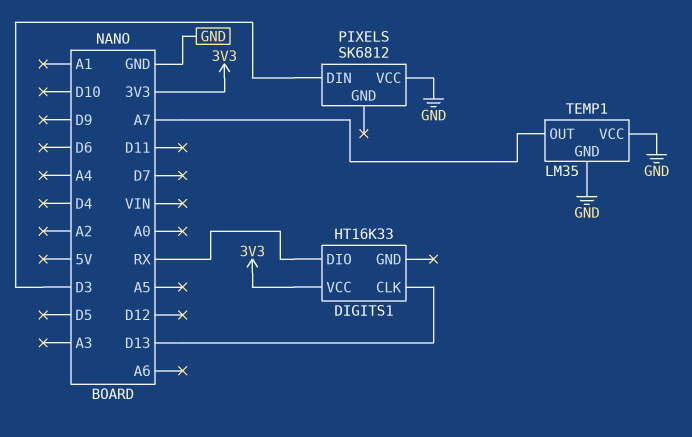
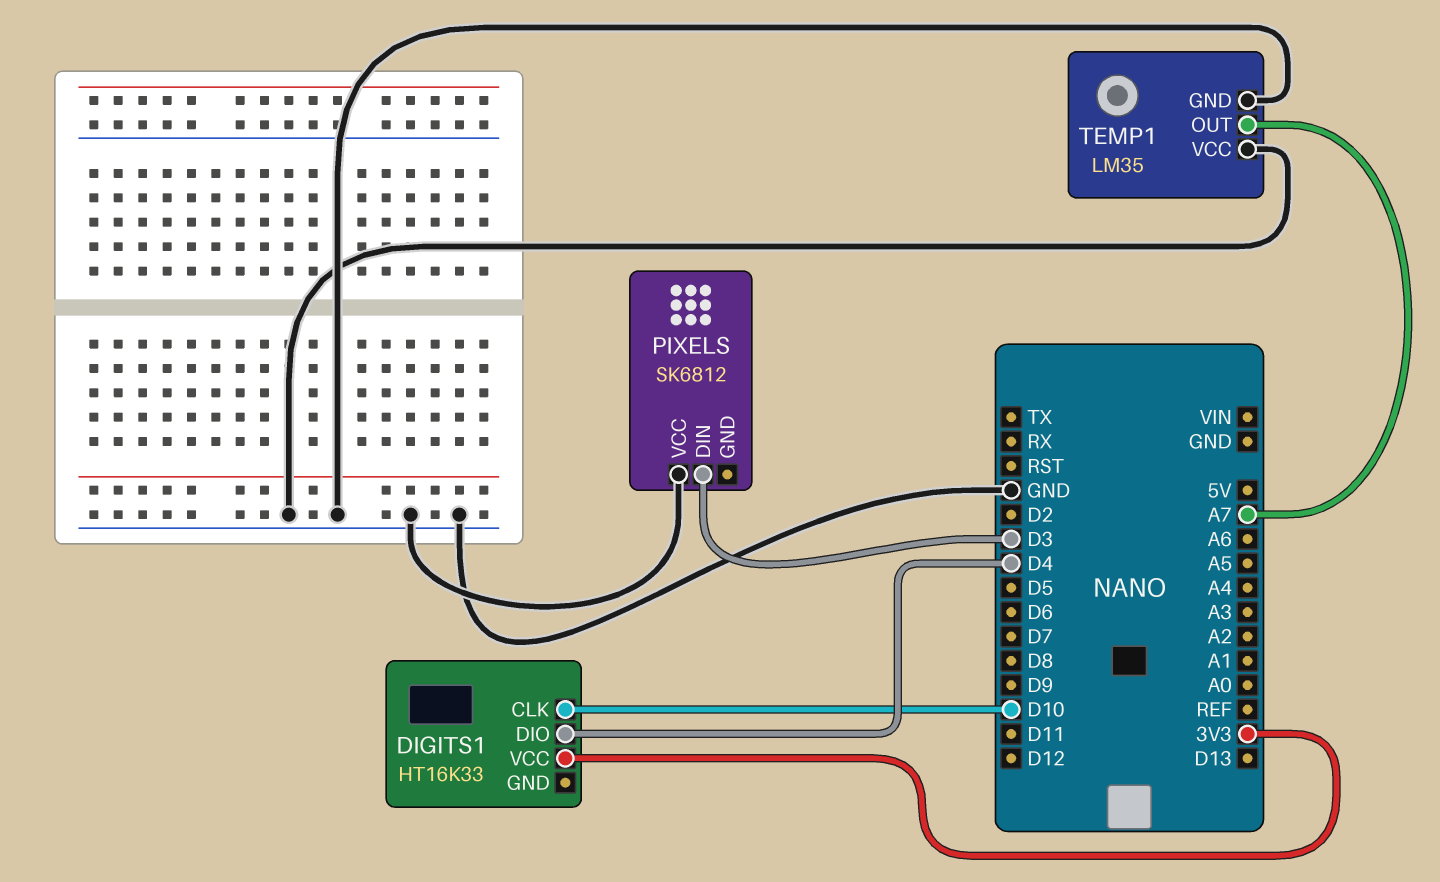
DIGITS1 pin CLK: D13 -> D10
DIGITS1 pin DIO: RX -> D4

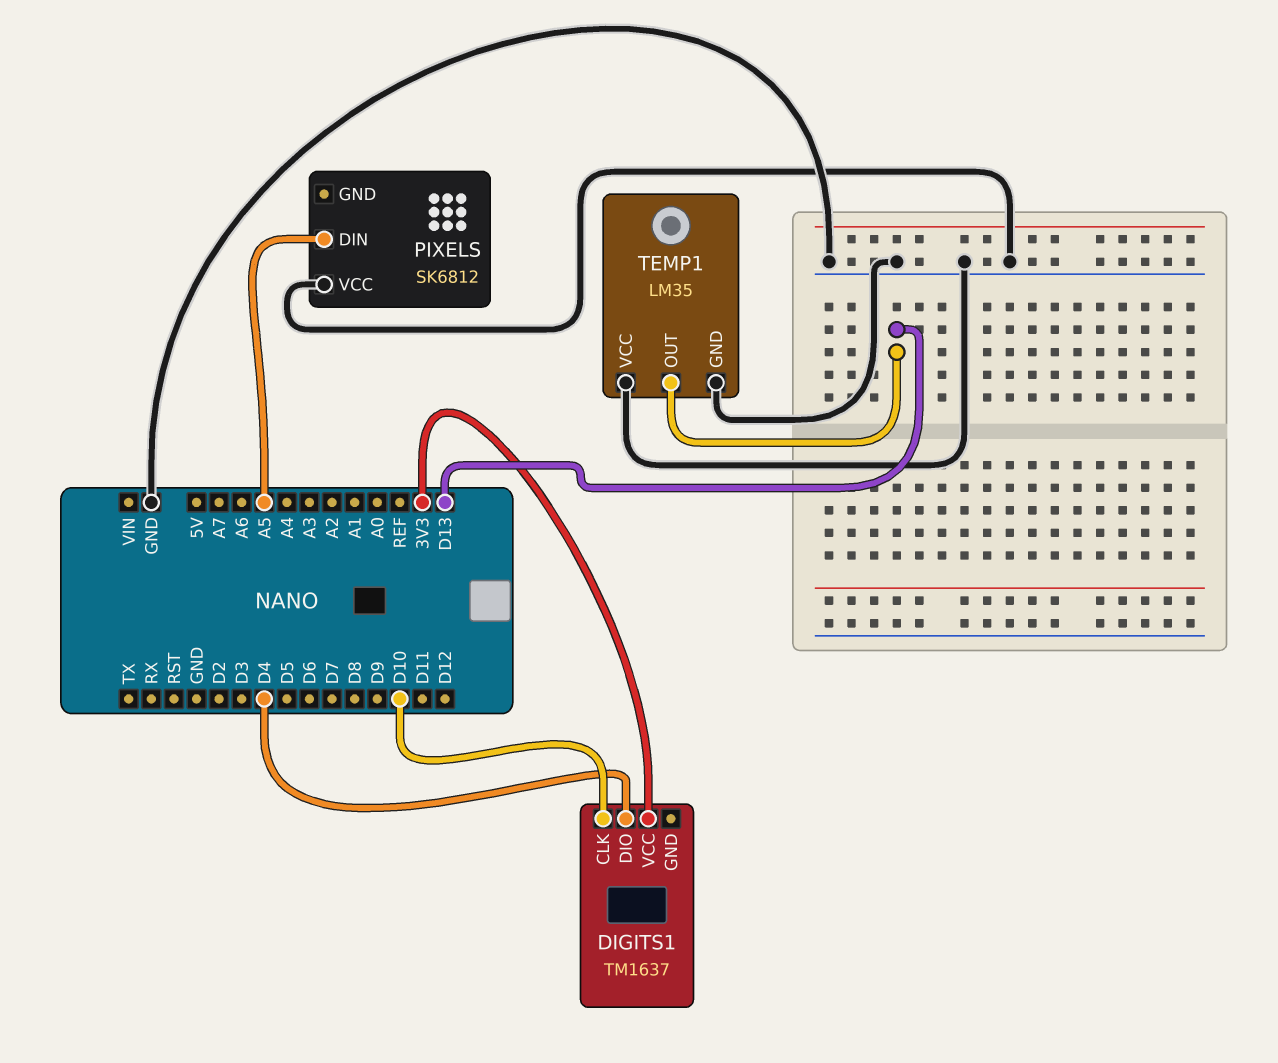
DIGITS1: HT16K33 -> TM1637
PIXELS pin DIN: D3 -> A5
TEMP1 pin OUT: A7 -> D13

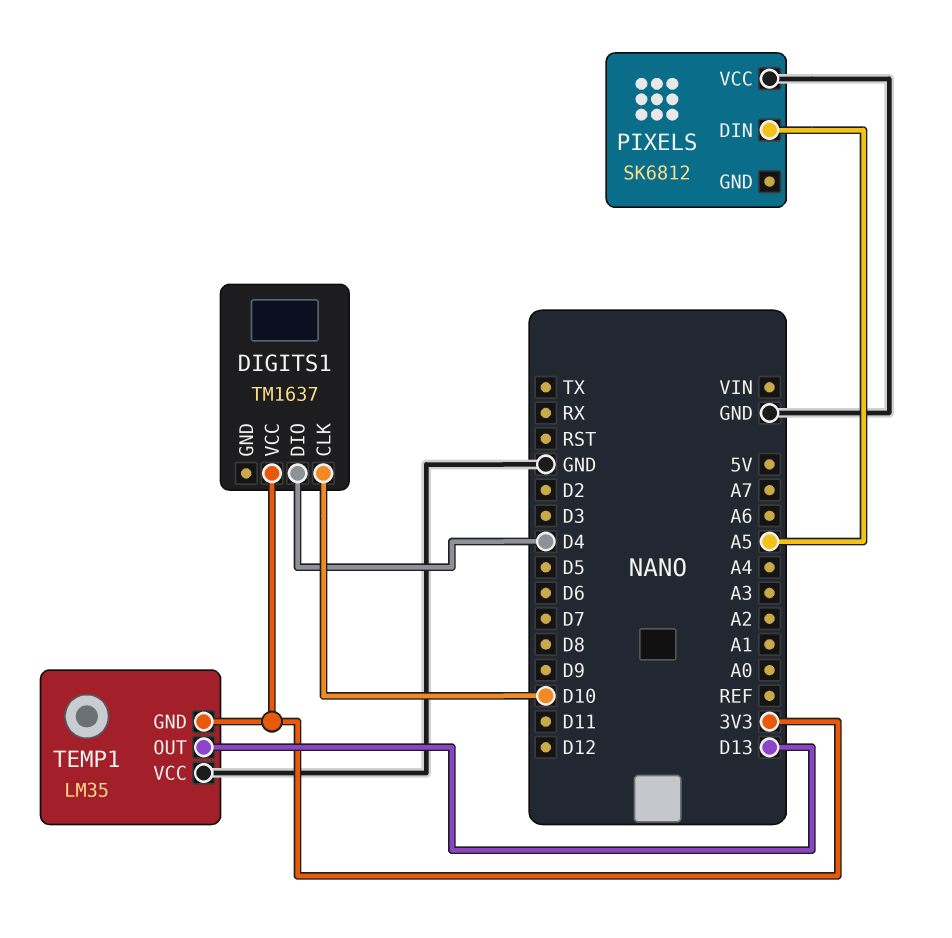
TEMP1 pin GND: GND -> 3V3

